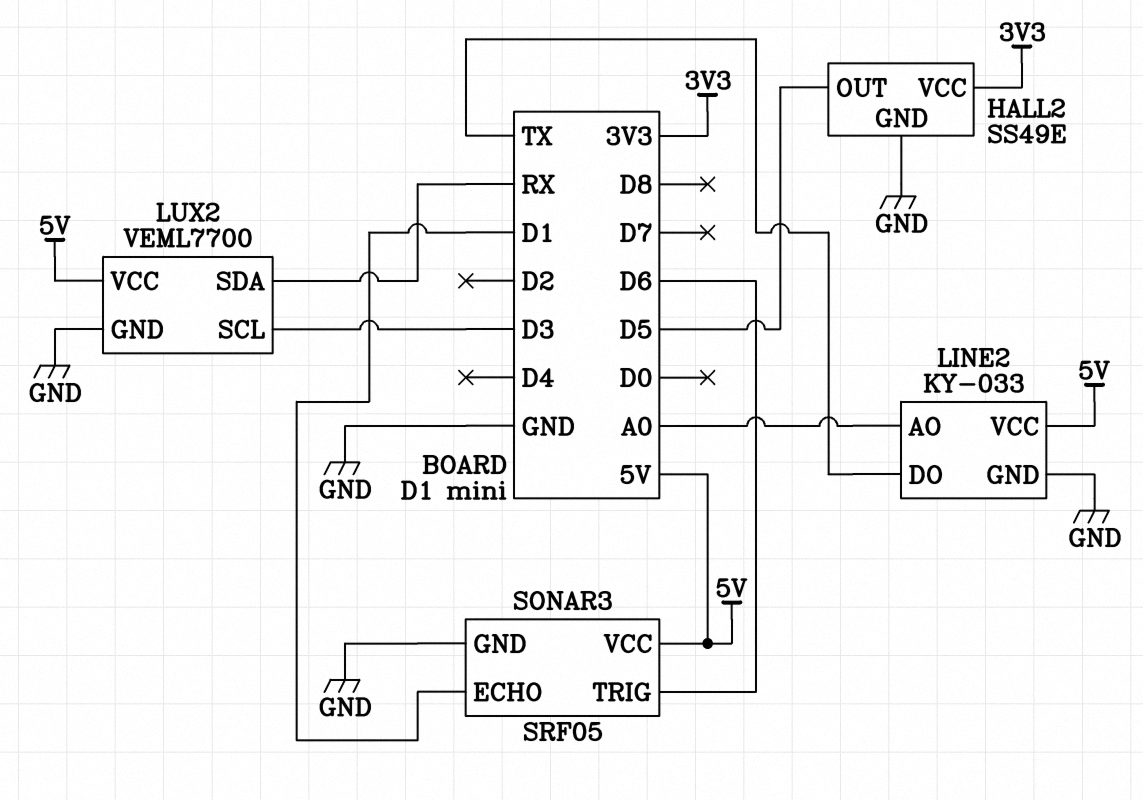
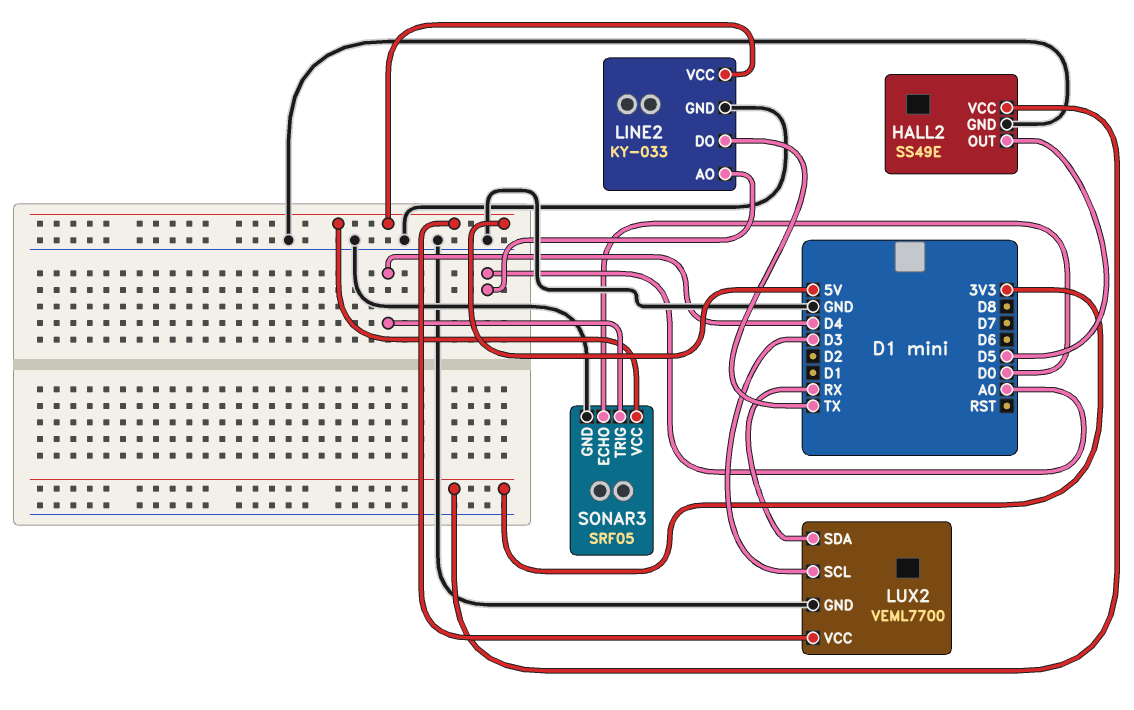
SONAR3 pin ECHO: D1 -> D0
SONAR3 pin TRIG: D6 -> D4

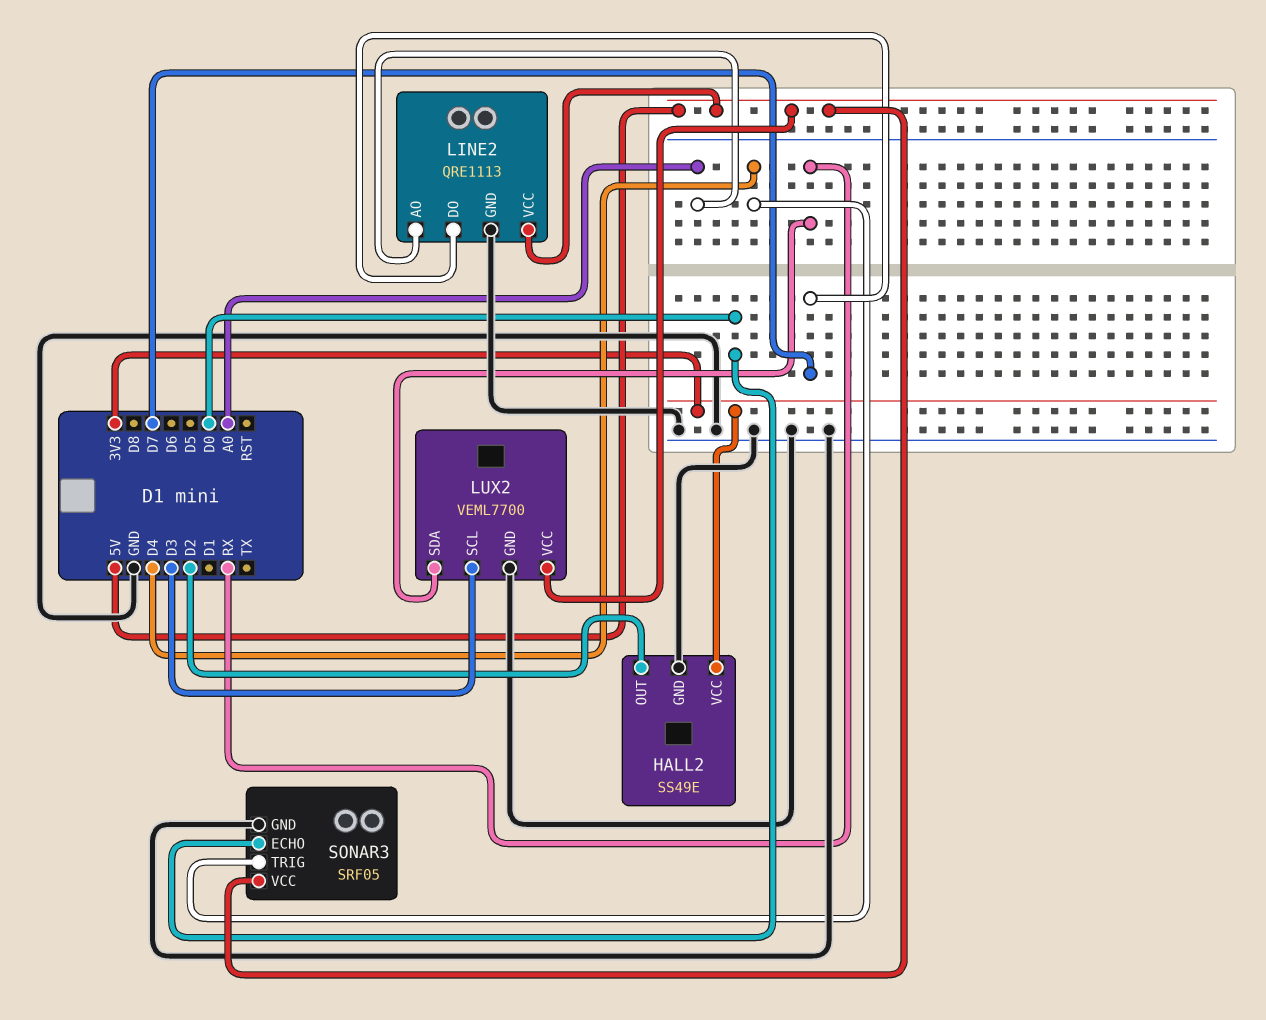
HALL2 pin OUT: D5 -> D2
LINE2: KY-033 -> QRE1113
LINE2 pin DO: TX -> D7

